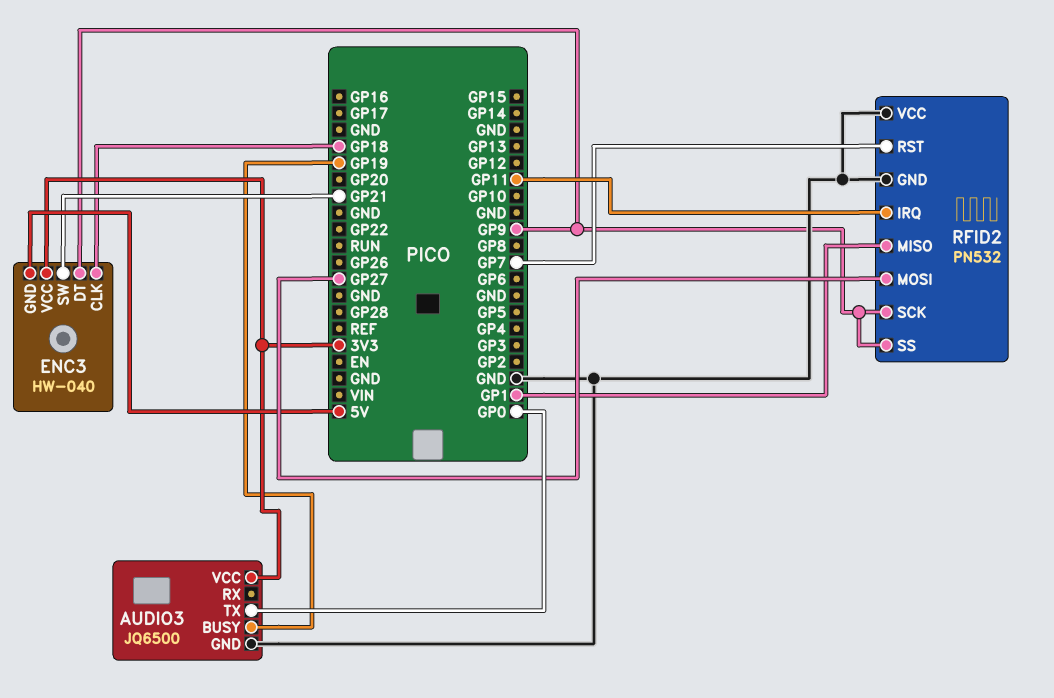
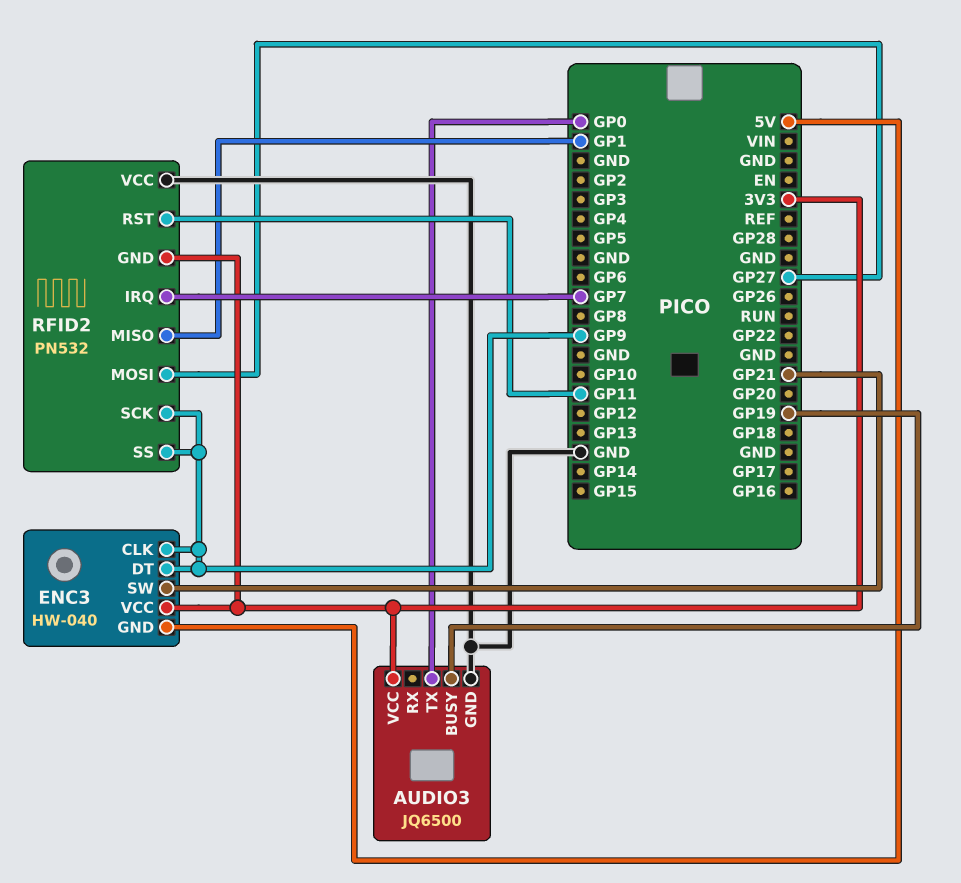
ENC3 pin CLK: GP18 -> GP9
RFID2 pin GND: GND -> 3V3
RFID2 pin IRQ: GP11 -> GP7
RFID2 pin RST: GP7 -> GP11

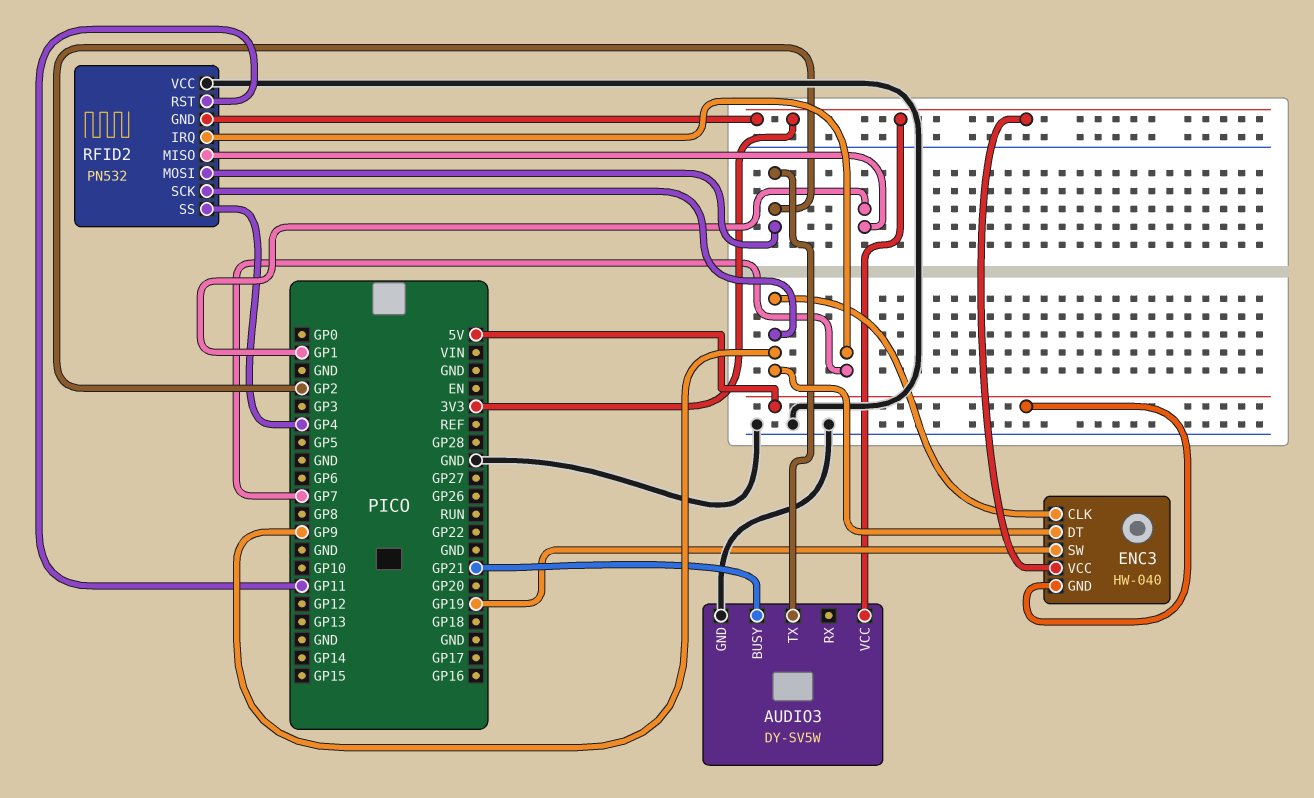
AUDIO3: JQ6500 -> DY-SV5W
AUDIO3 pin BUSY: GP19 -> GP21
AUDIO3 pin TX: GP0 -> GP2
ENC3 pin SW: GP21 -> GP19
RFID2 pin MOSI: GP27 -> GP2
RFID2 pin SS: GP9 -> GP4

